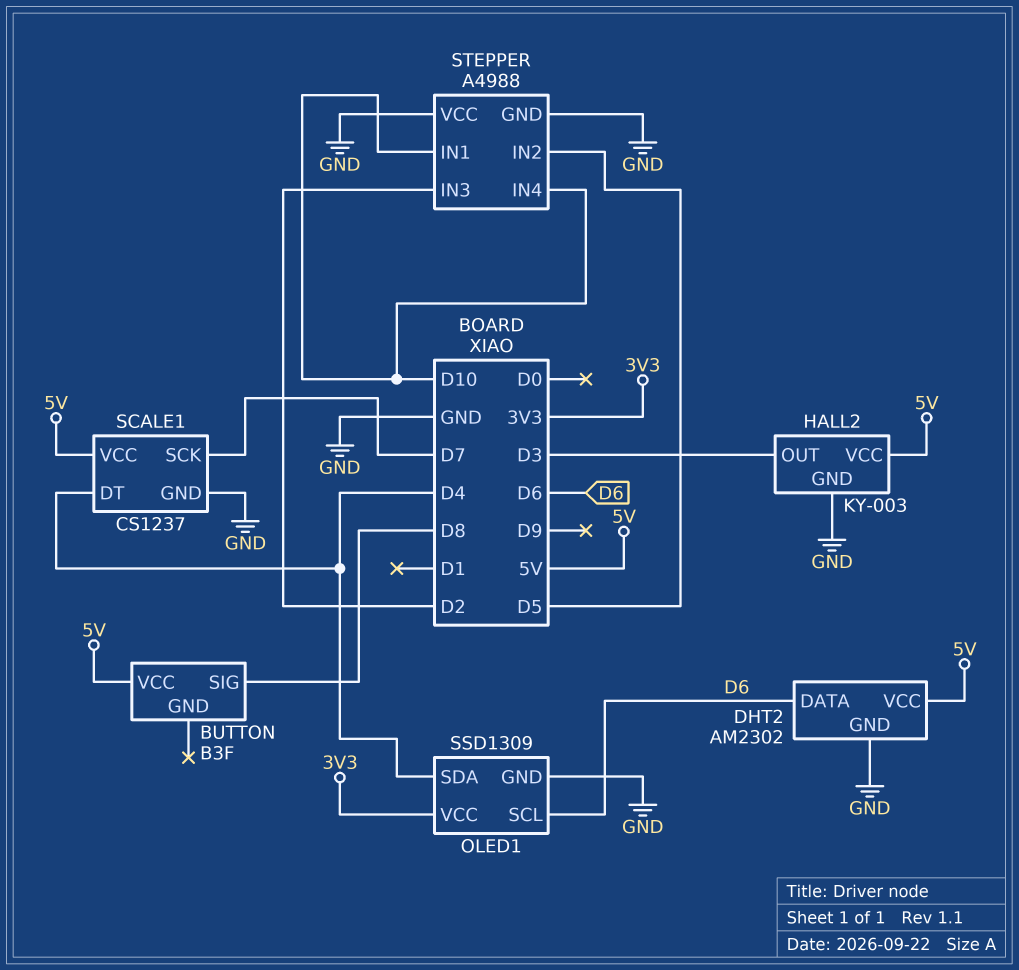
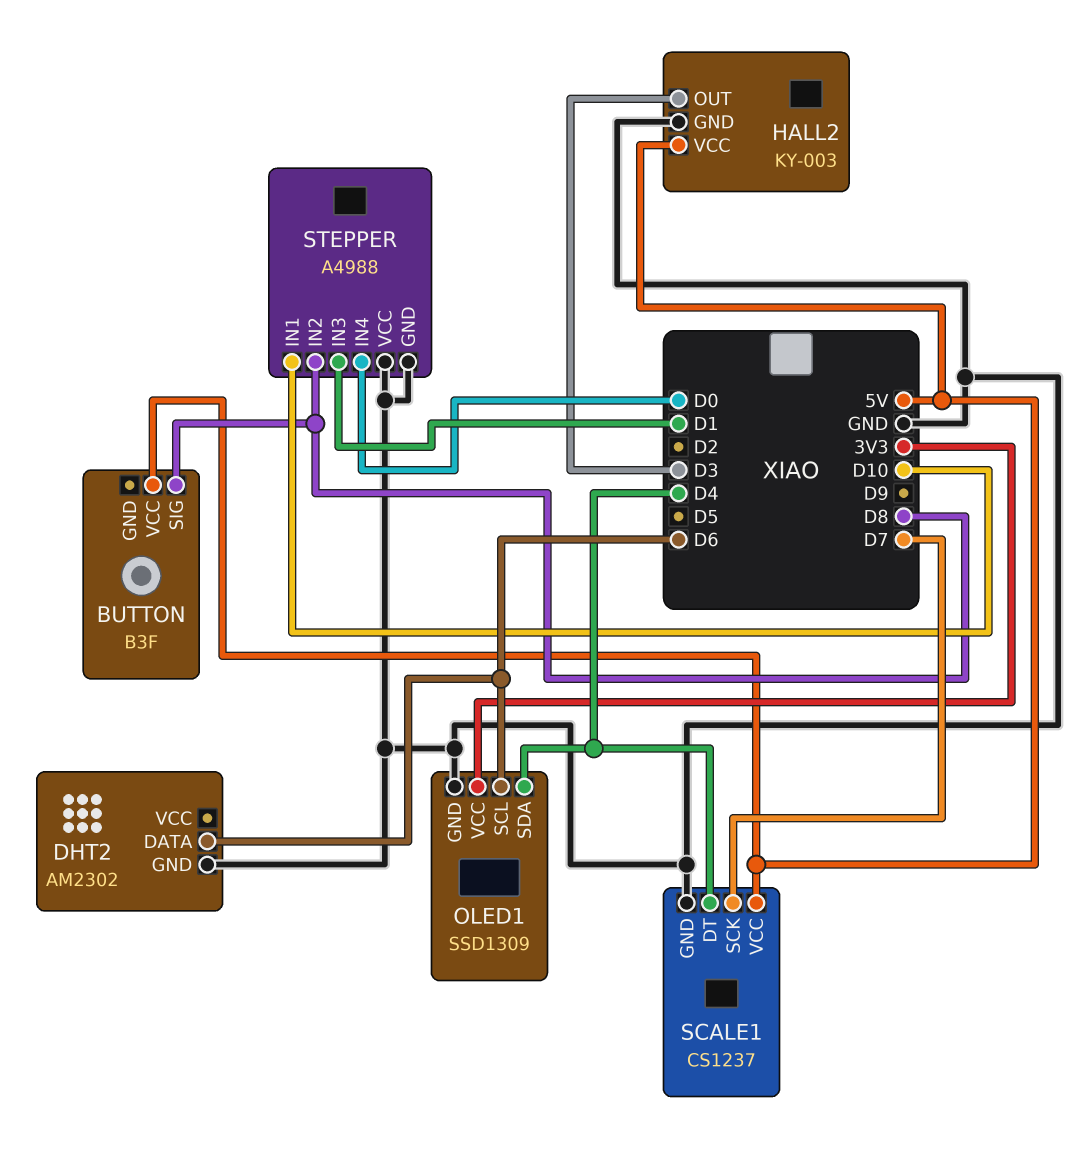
DHT2 pin VCC: 5V -> none
STEPPER pin IN2: D5 -> D8
STEPPER pin IN3: D2 -> D1
STEPPER pin IN4: D10 -> D0

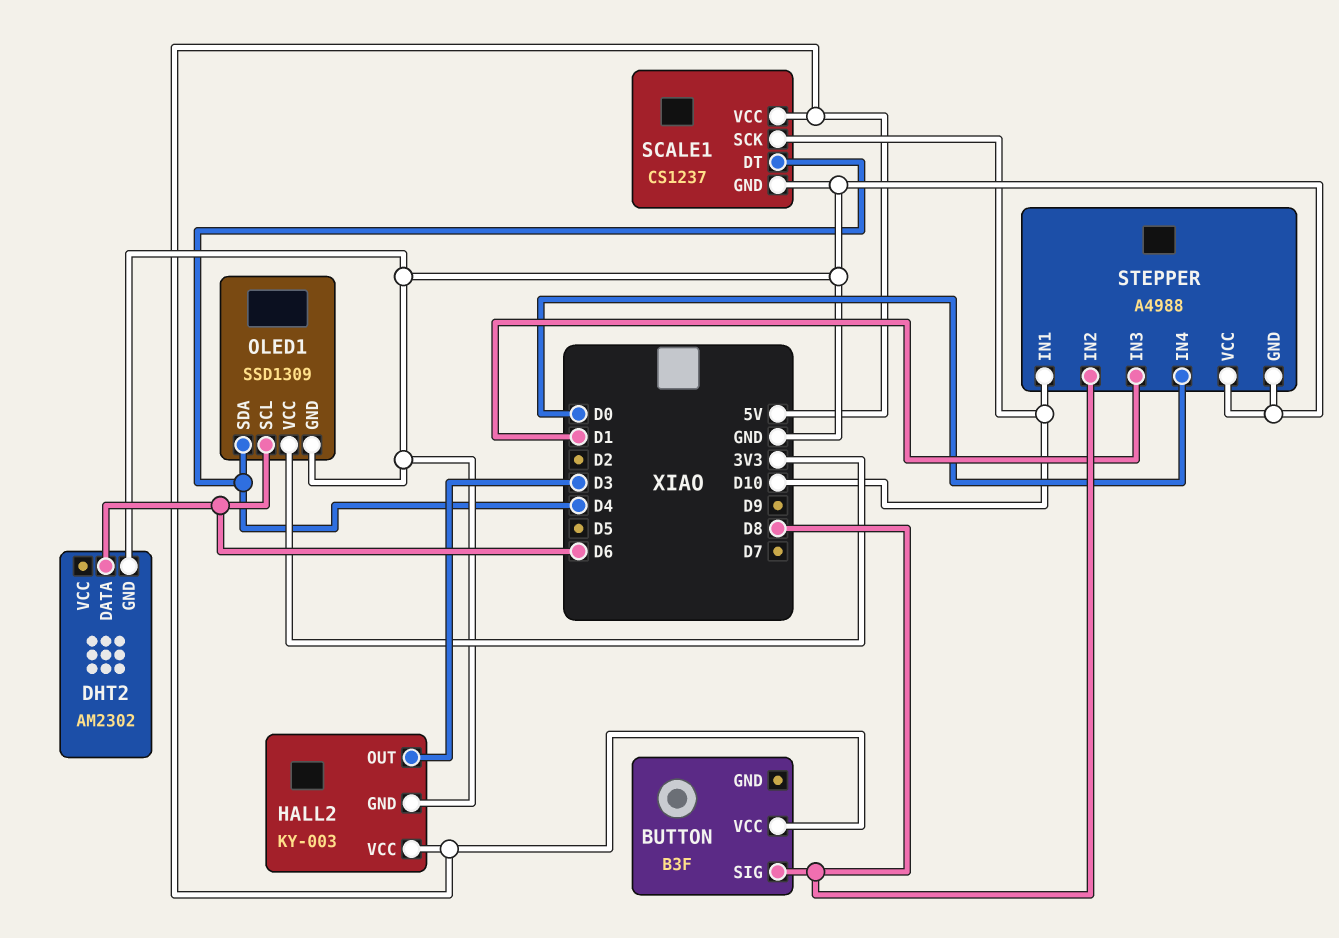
SCALE1 pin SCK: D7 -> D10

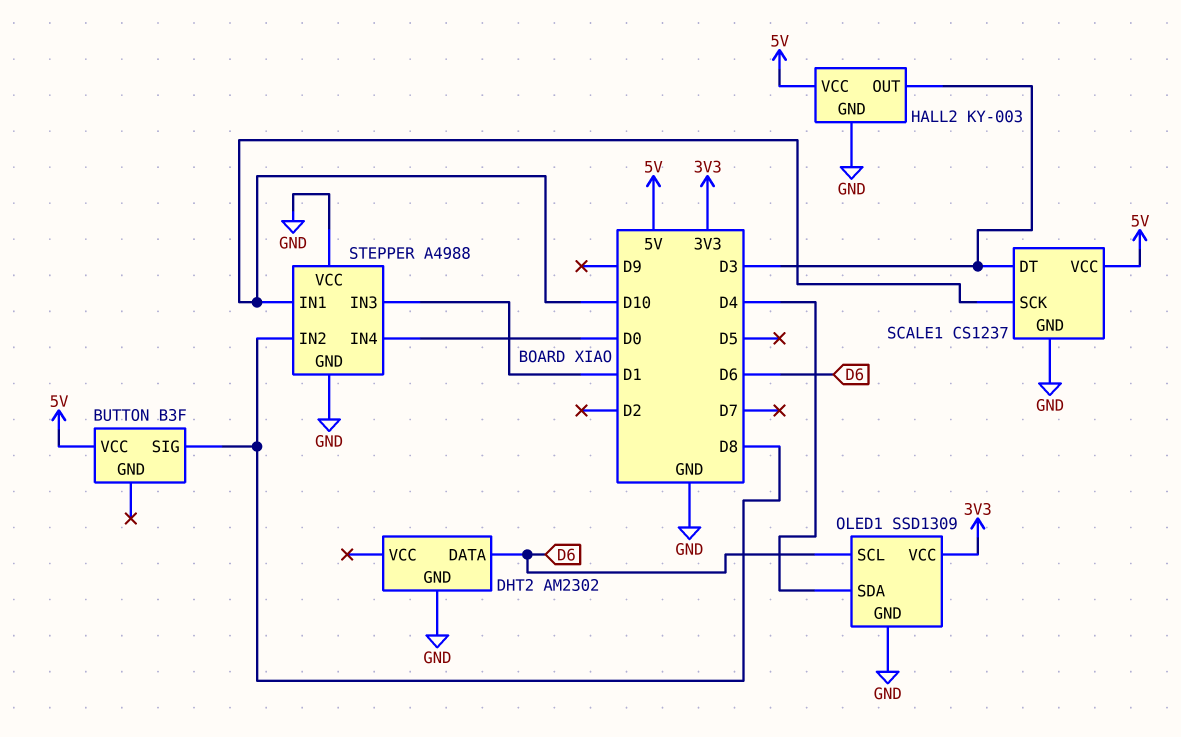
SCALE1 pin DT: D4 -> D3

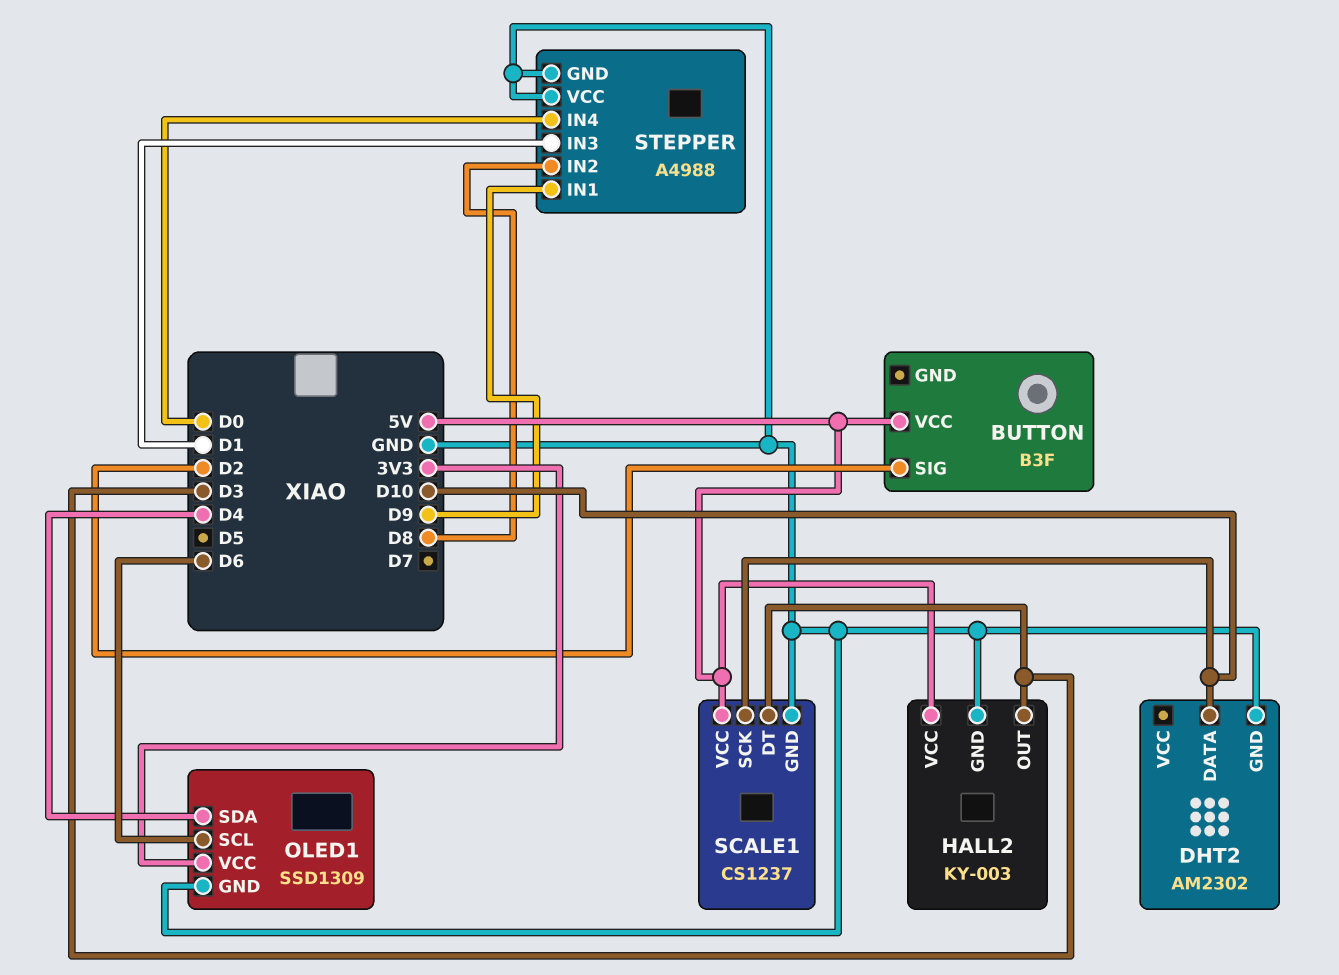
BUTTON pin SIG: D8 -> D2
DHT2 pin DATA: D6 -> D10
STEPPER pin IN1: D10 -> D9

